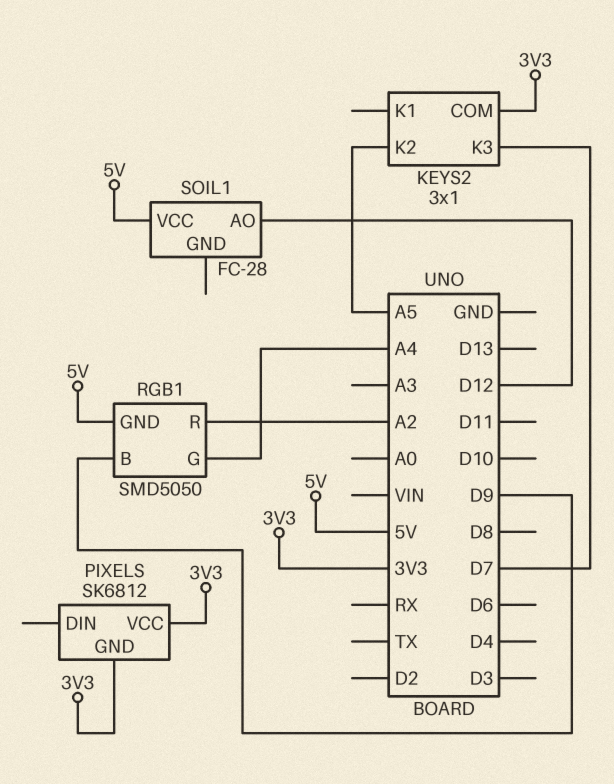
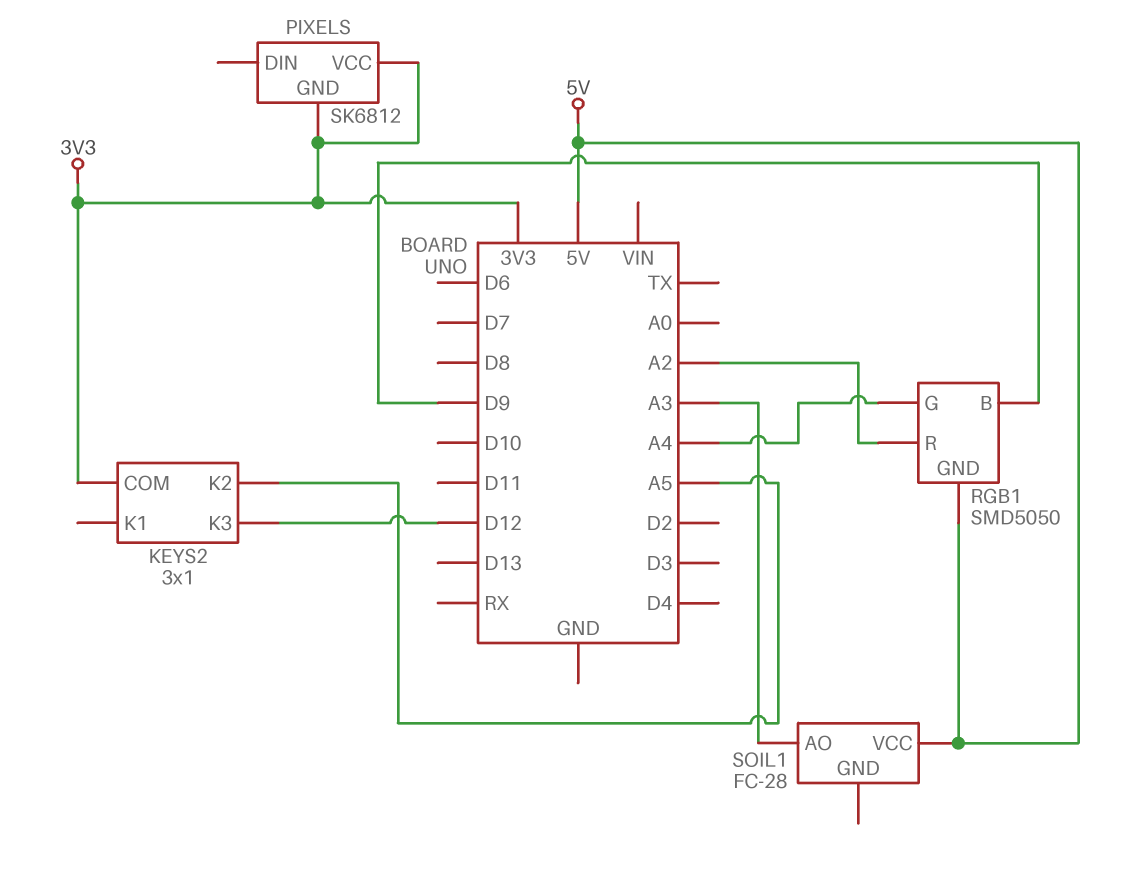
KEYS2 pin K3: D7 -> D12
SOIL1 pin AO: D12 -> A3

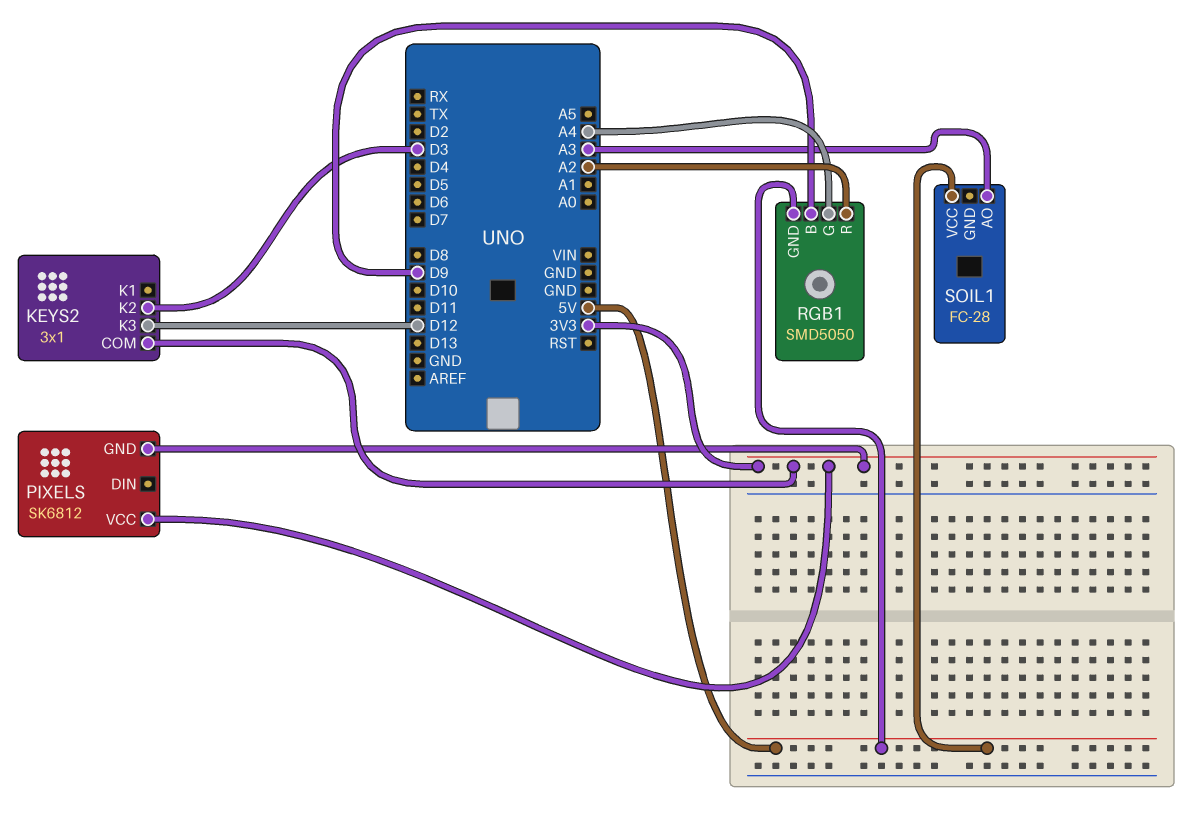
KEYS2 pin K2: A5 -> D3

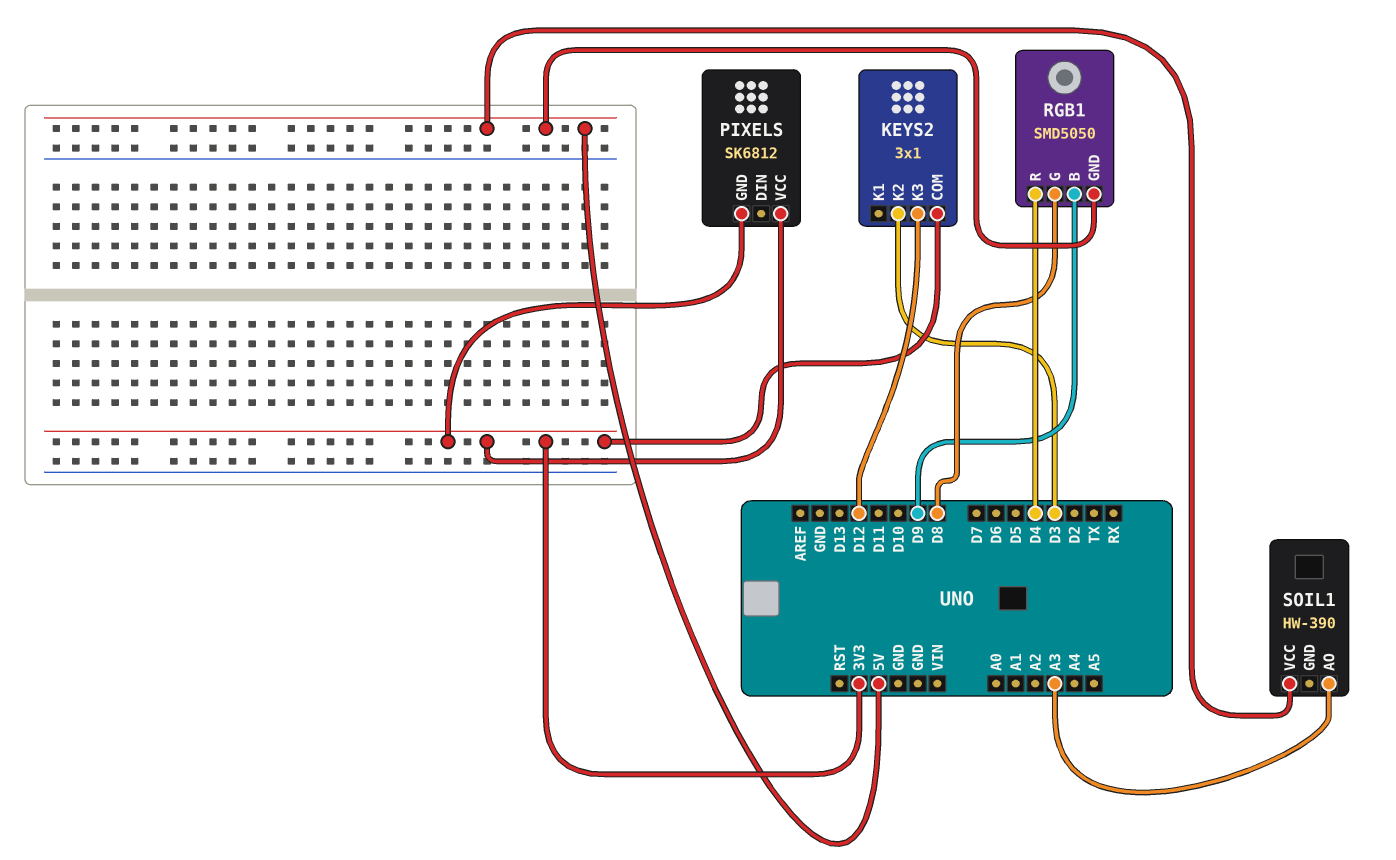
RGB1 pin G: A4 -> D8
RGB1 pin R: A2 -> D4
SOIL1: FC-28 -> HW-390

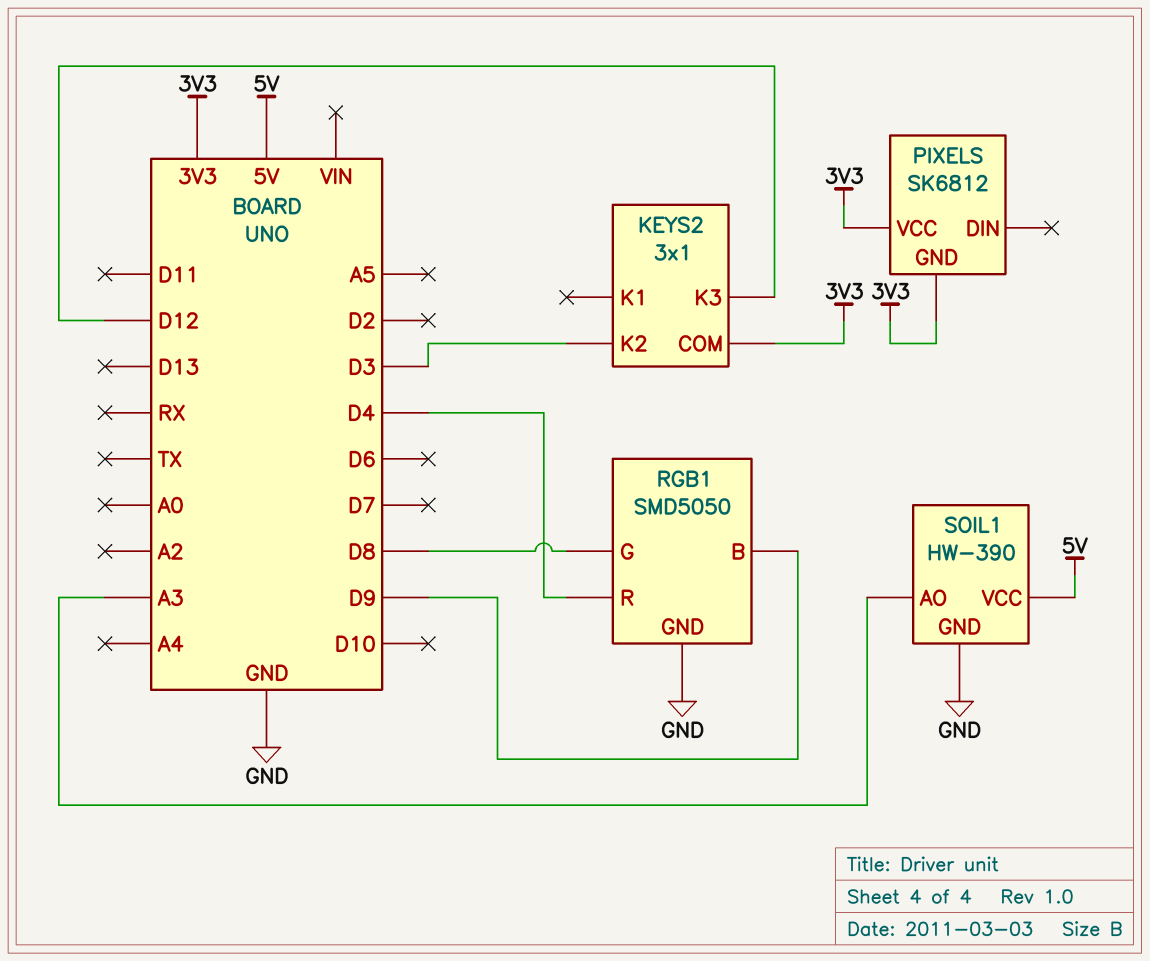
RGB1 pin GND: 5V -> GND
SOIL1 pin GND: none -> GND

